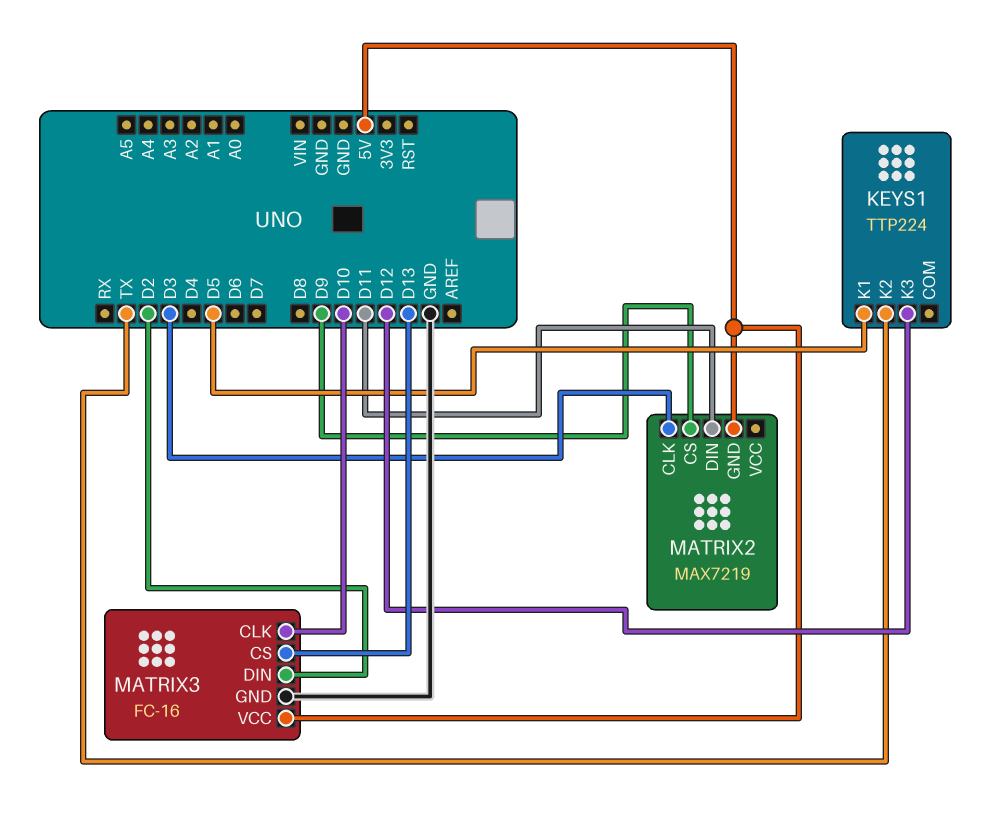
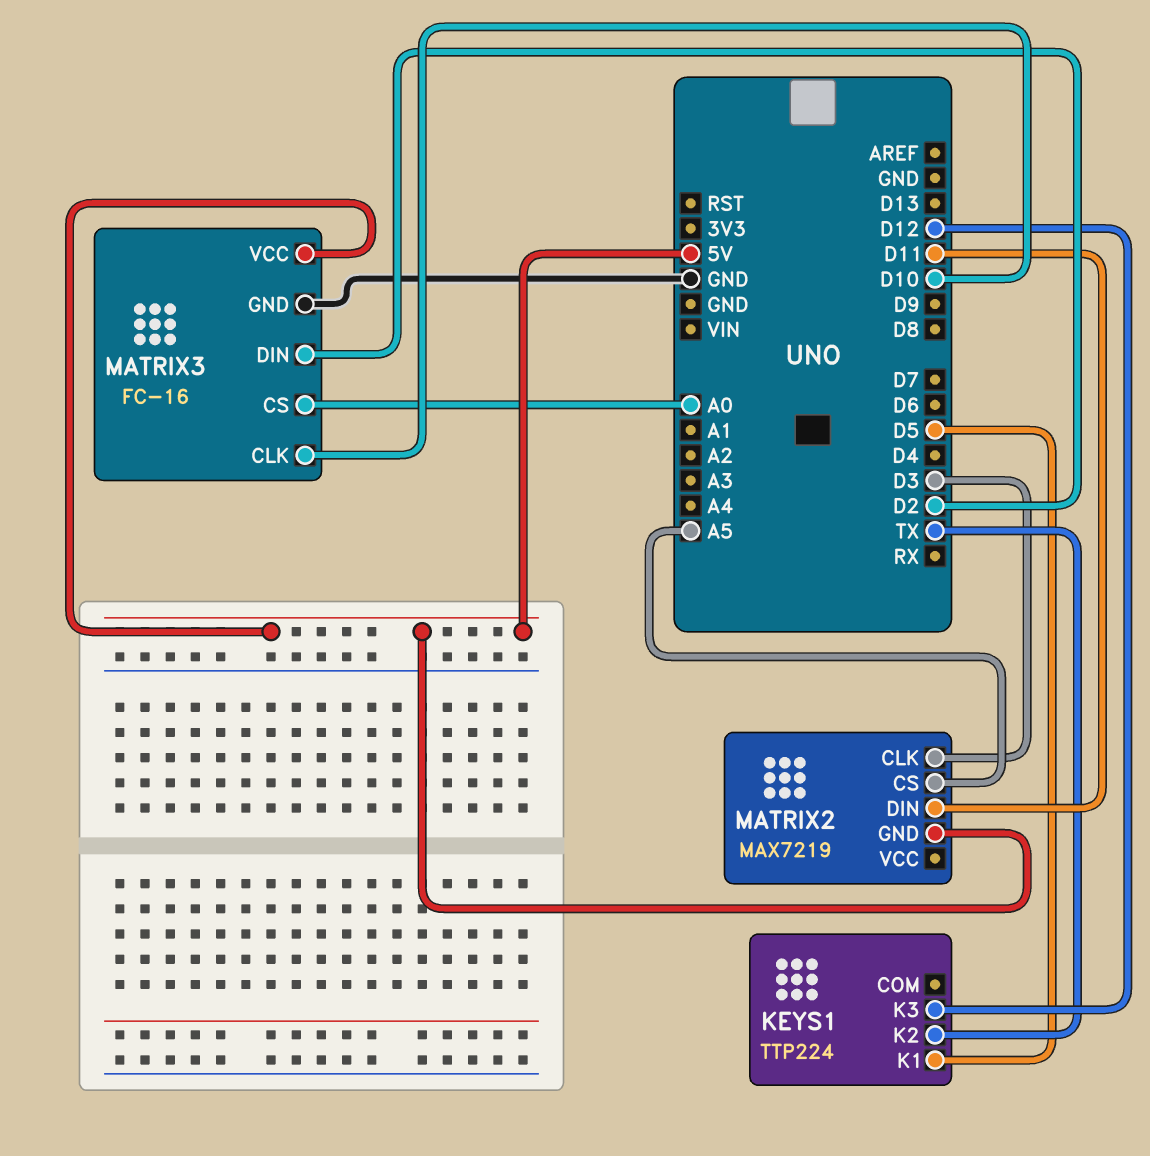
MATRIX2 pin CS: D9 -> A5
MATRIX3 pin CS: D13 -> A0

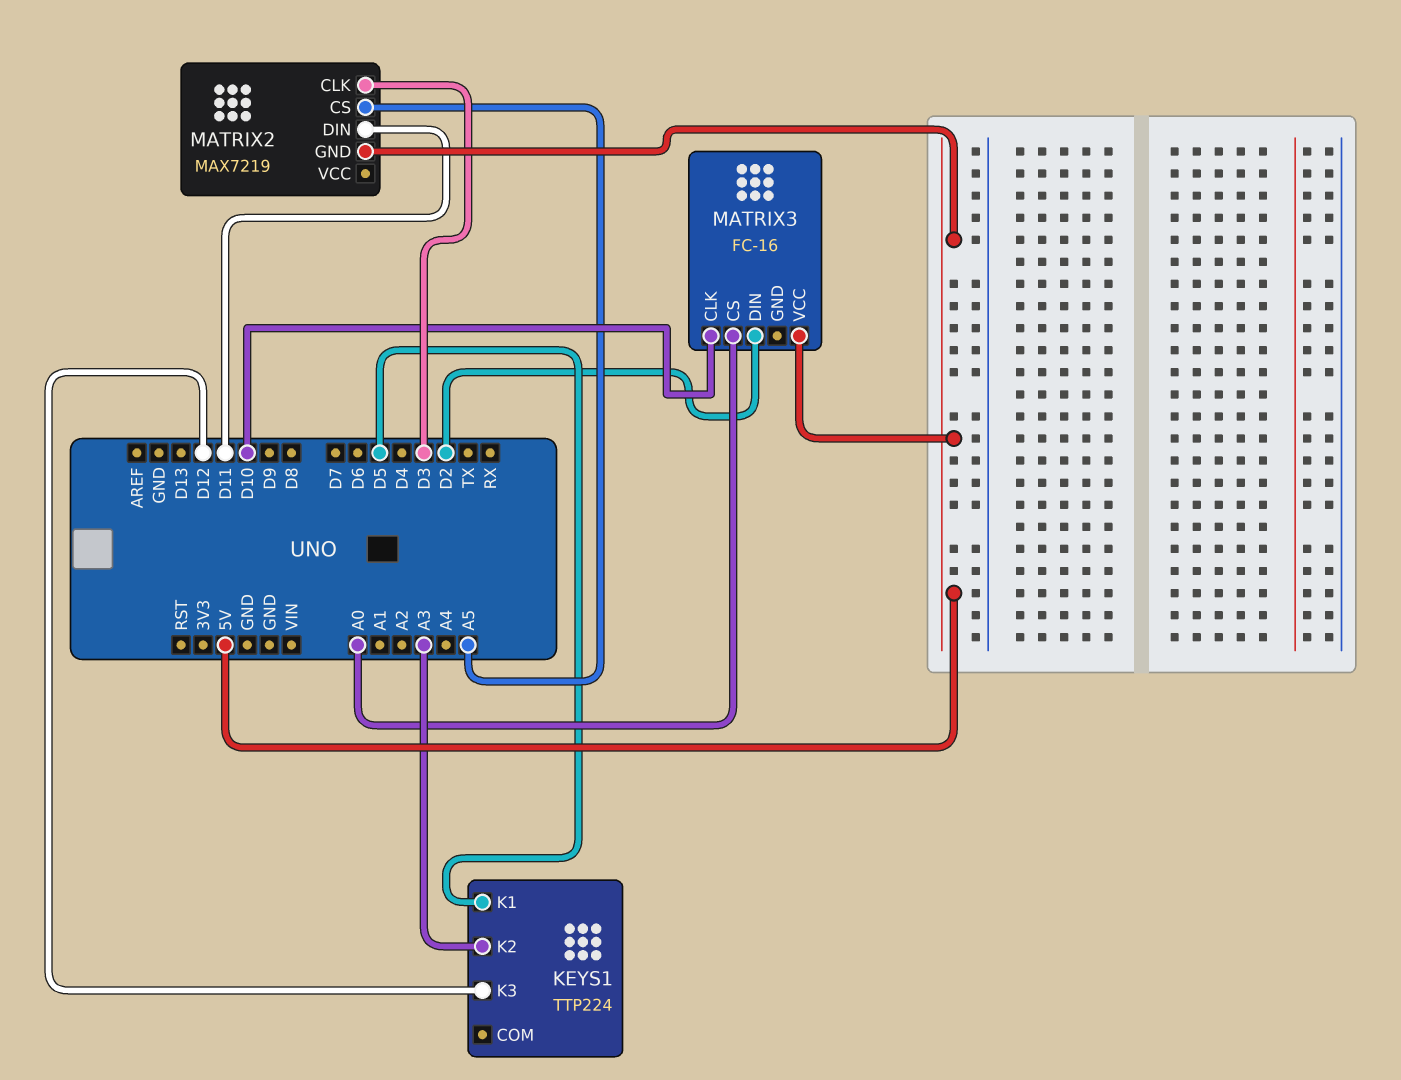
KEYS1 pin K2: TX -> A3
MATRIX3 pin GND: GND -> none

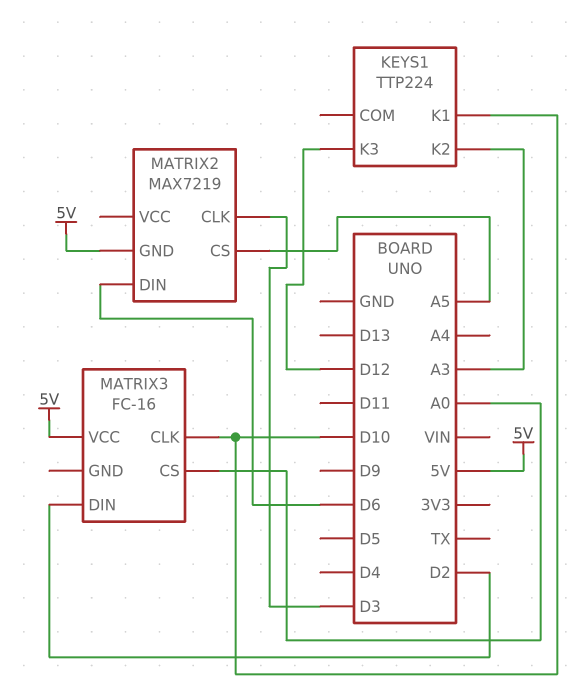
KEYS1 pin K1: D5 -> D10
MATRIX2 pin DIN: D11 -> D6

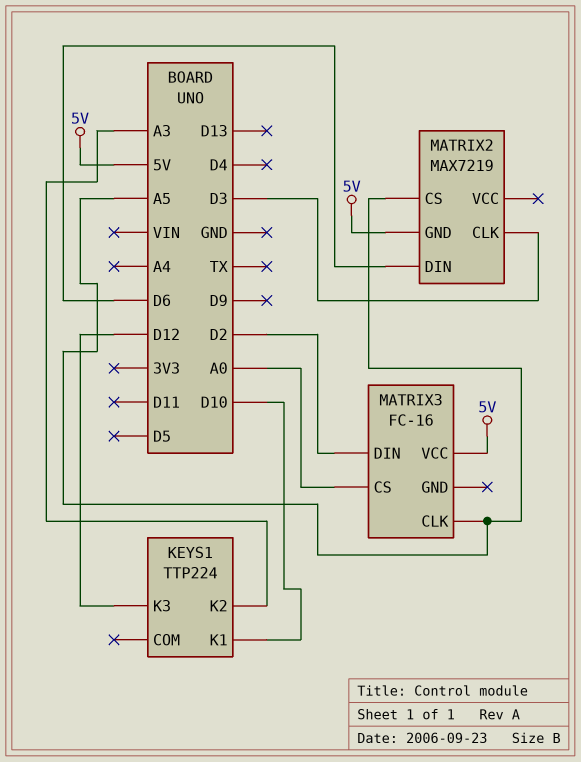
MATRIX3 pin CLK: D10 -> A5

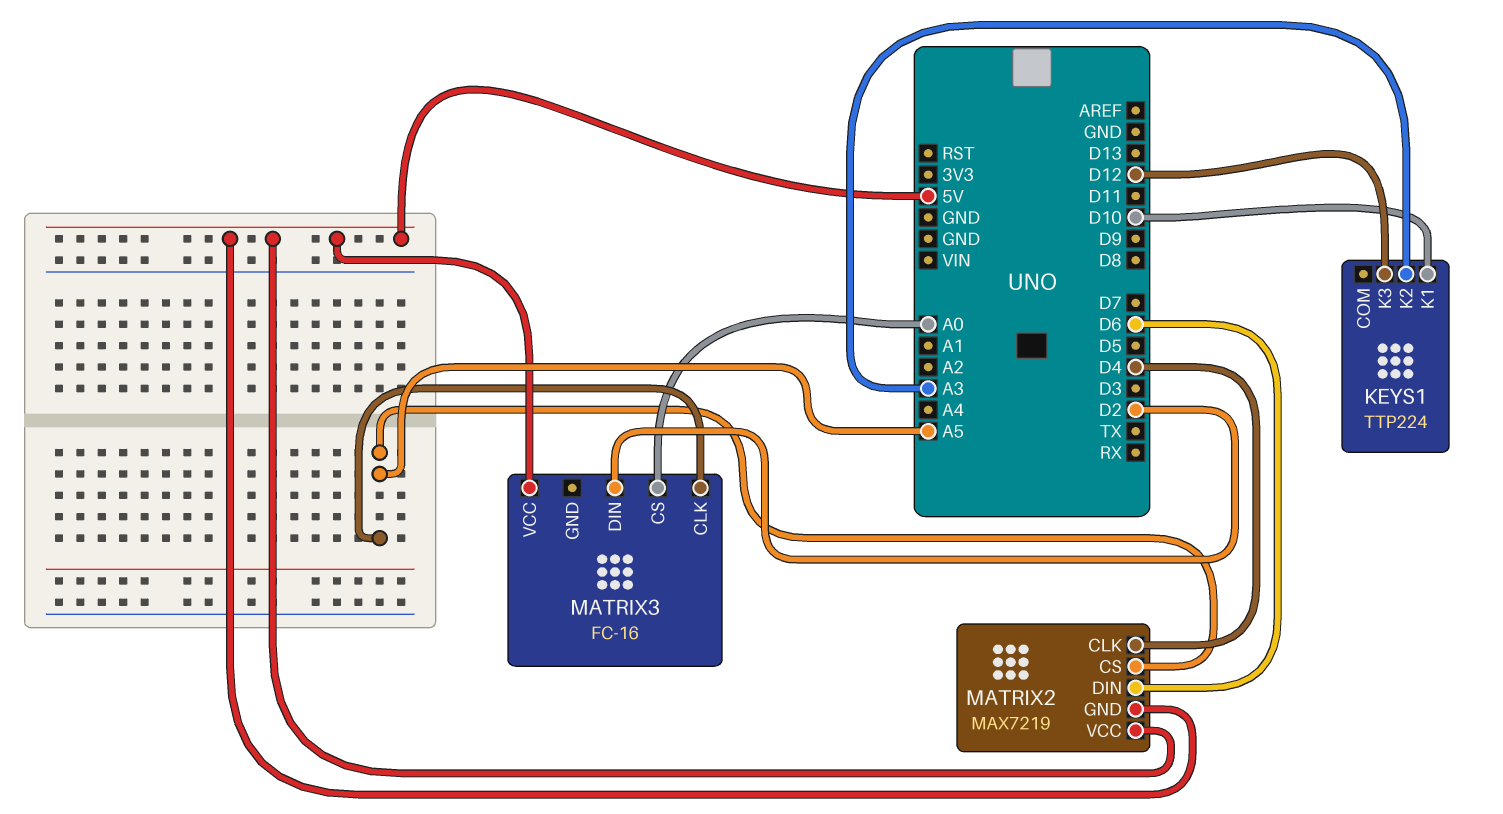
MATRIX2 pin CLK: D3 -> D4
MATRIX2 pin VCC: none -> 5V

